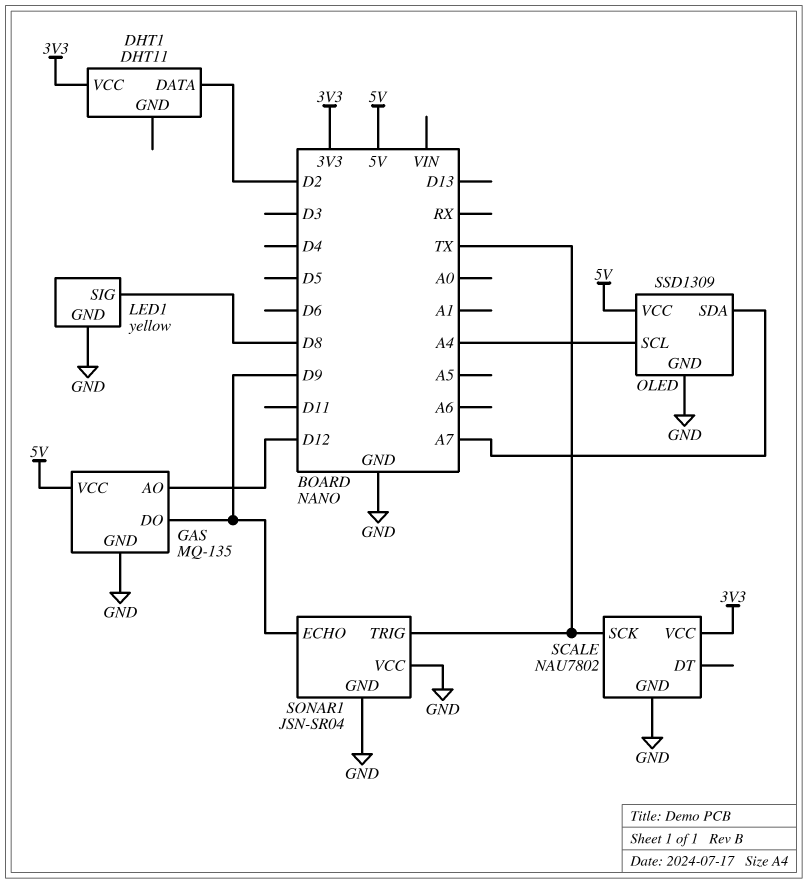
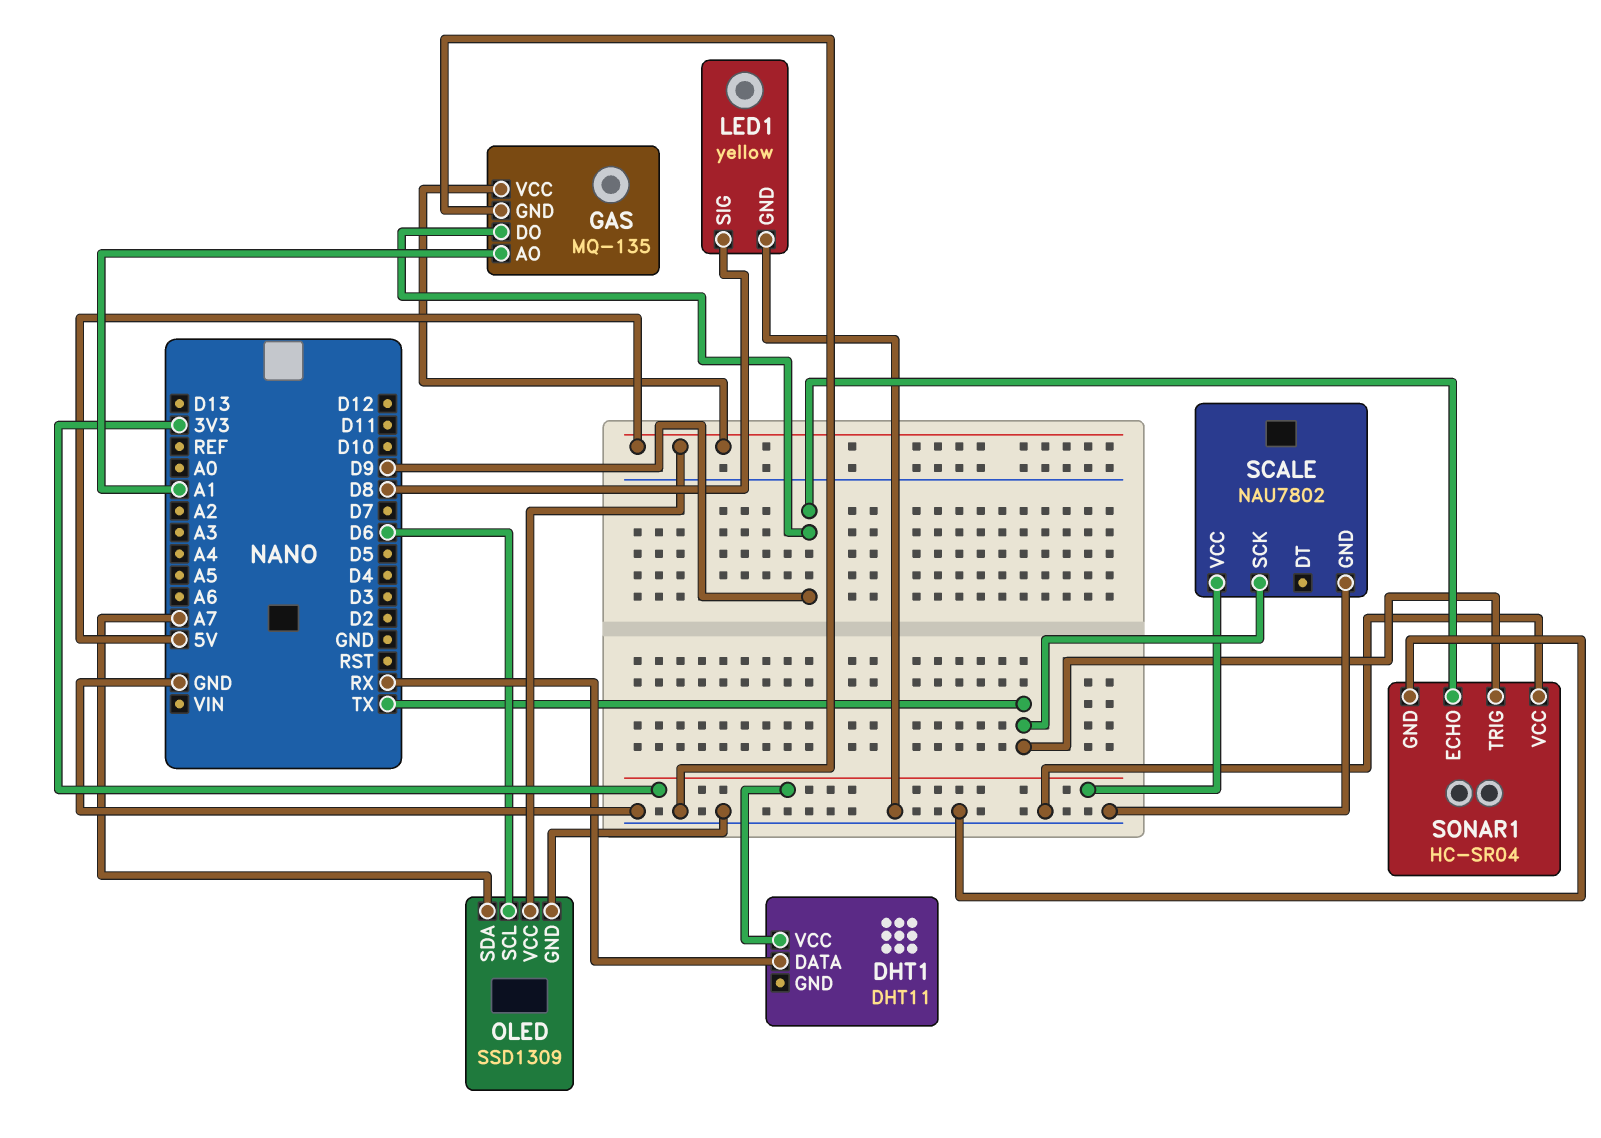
DHT1 pin DATA: D2 -> RX
GAS pin AO: D12 -> A1
OLED pin SCL: A4 -> D6
SONAR1: JSN-SR04 -> HC-SR04

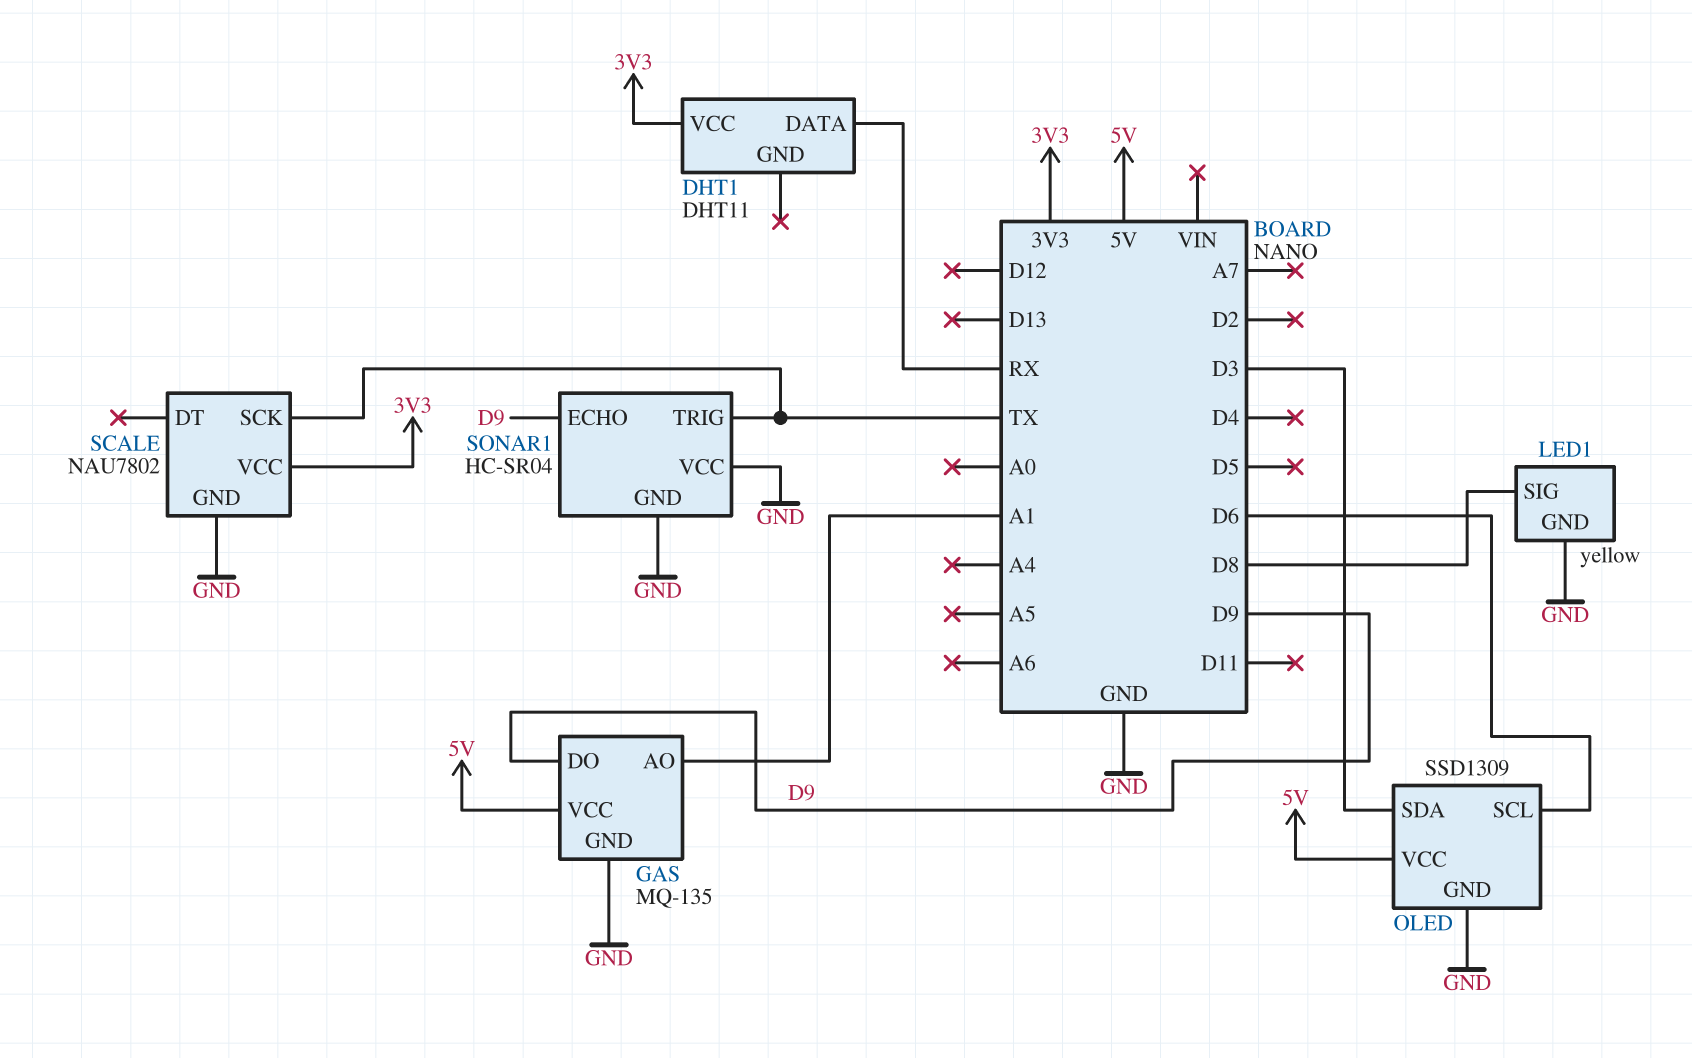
OLED pin SDA: A7 -> D3

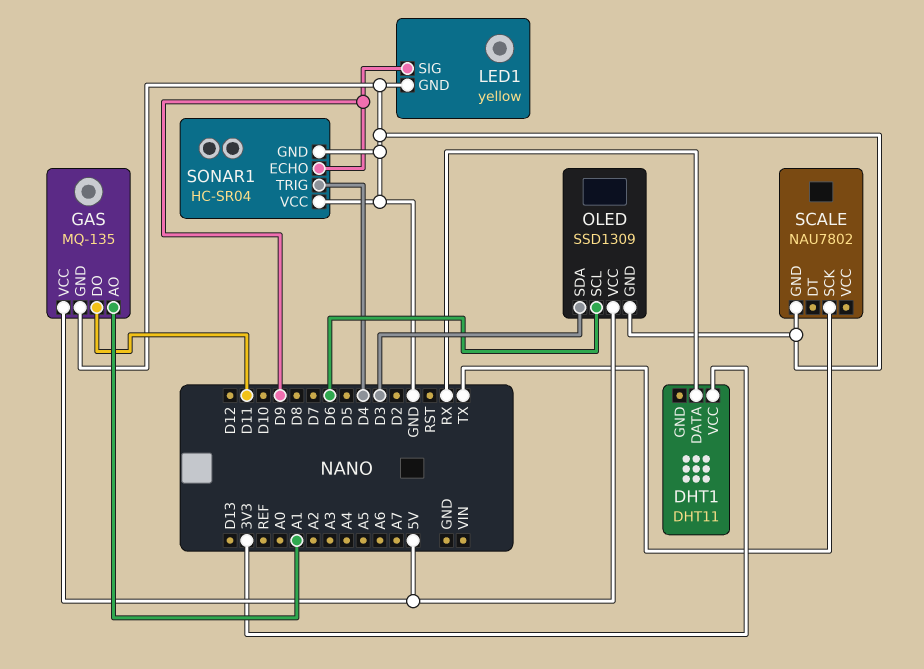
GAS pin DO: D9 -> D11
LED1 pin SIG: D8 -> D9
SCALE pin VCC: 3V3 -> none
SONAR1 pin TRIG: TX -> D4

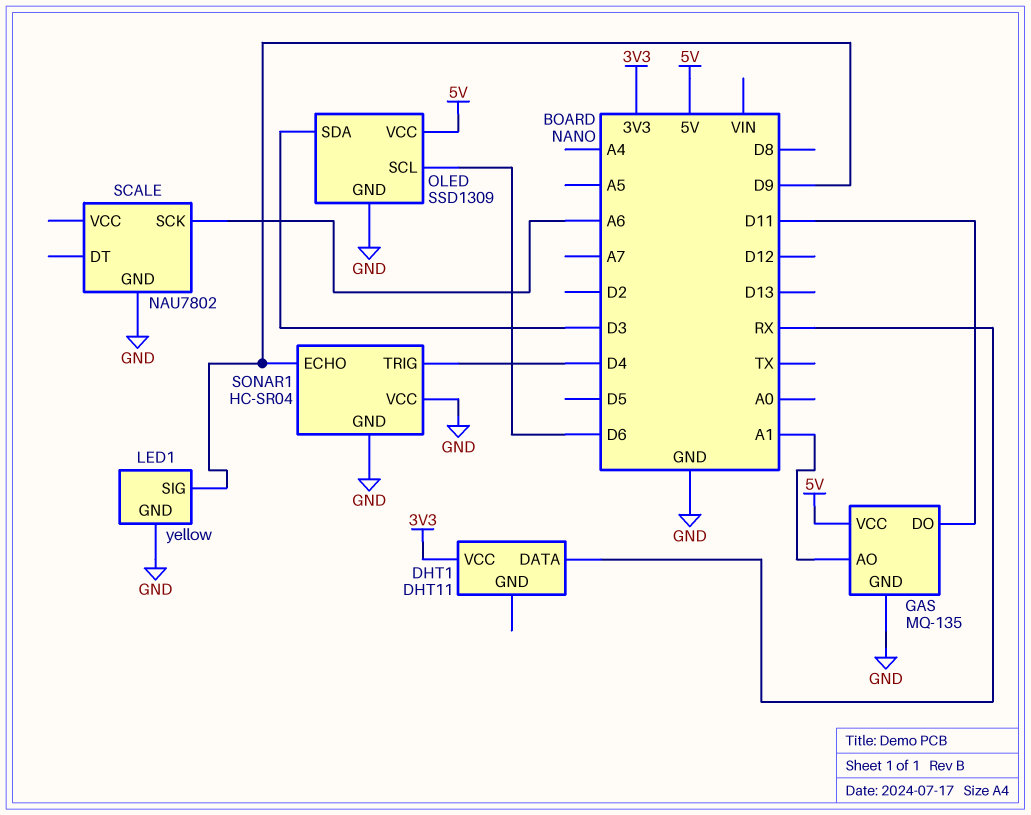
SCALE pin SCK: TX -> A6

